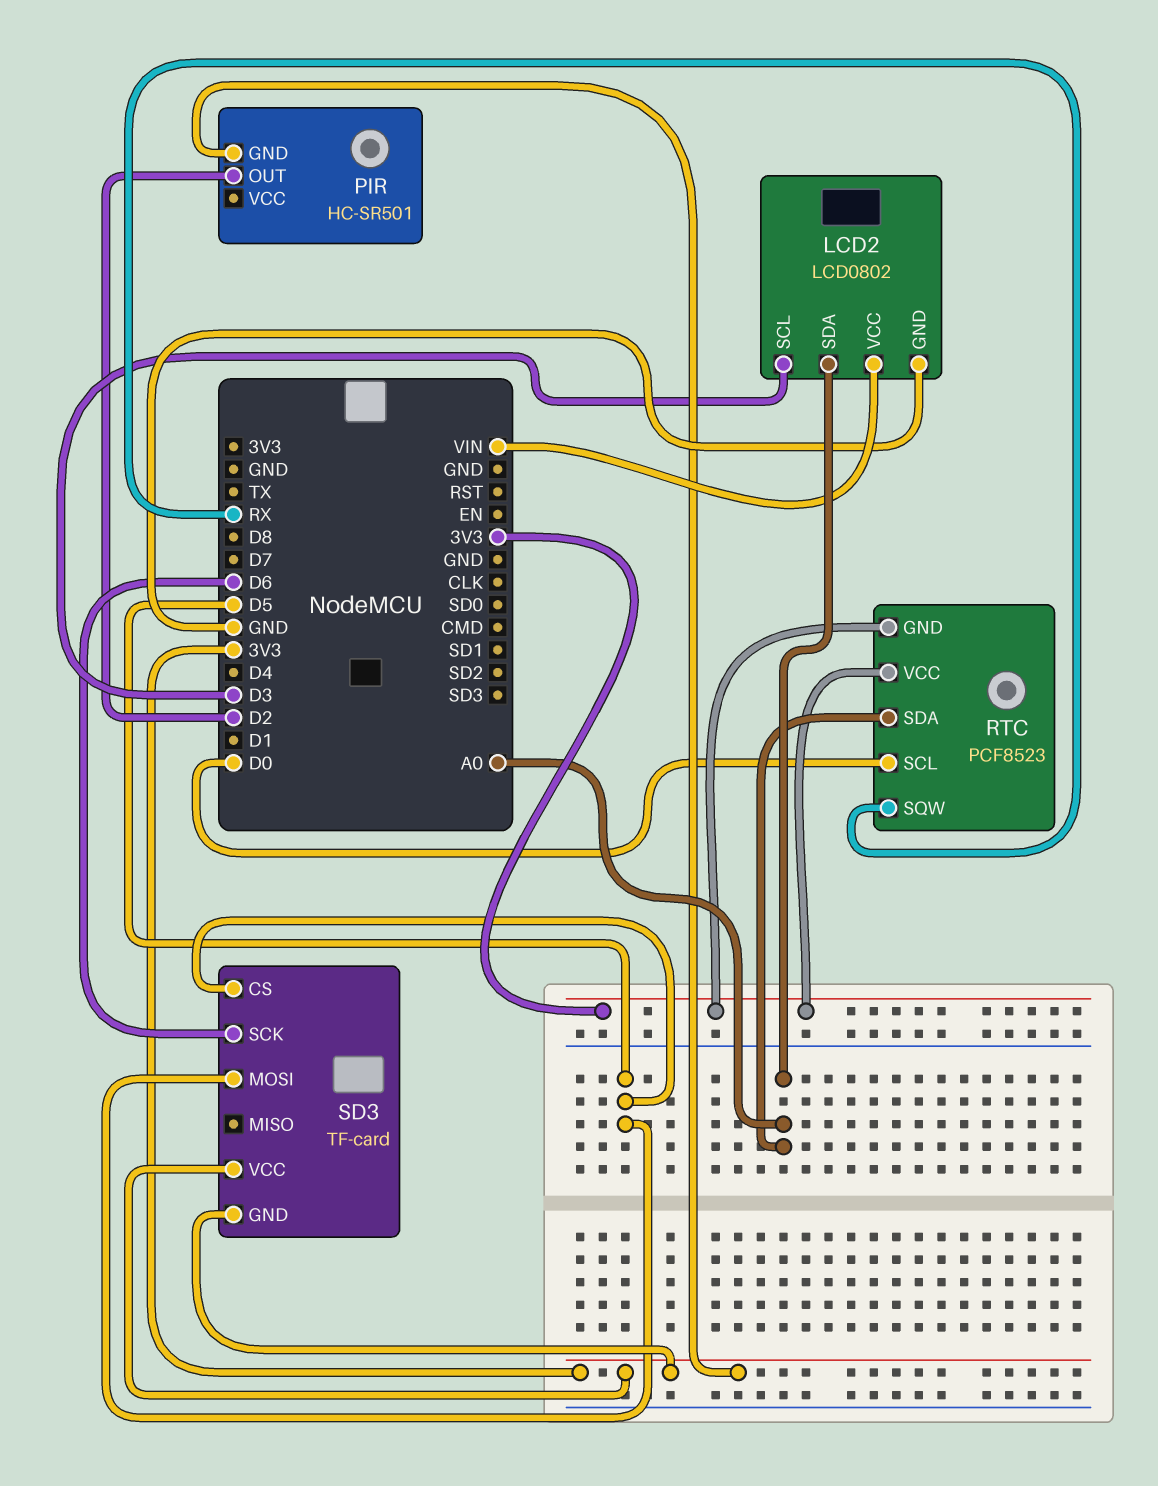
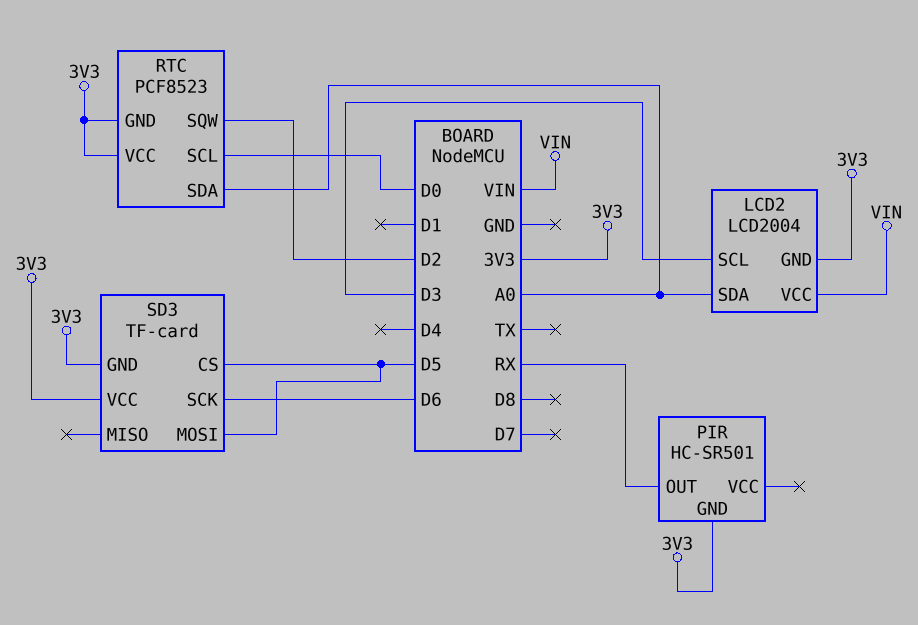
LCD2: LCD0802 -> LCD2004
LCD2 pin GND: GND -> 3V3
PIR pin OUT: D2 -> RX
RTC pin SQW: RX -> D2

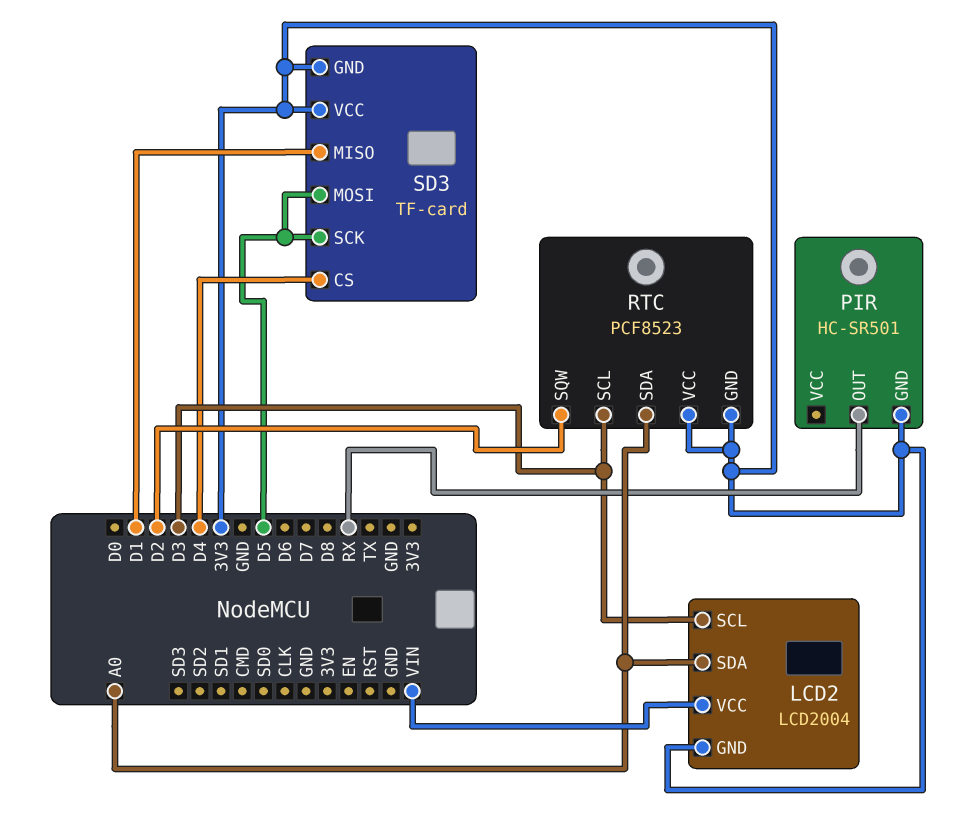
RTC pin SCL: D0 -> D3
SD3 pin CS: D5 -> D4
SD3 pin MISO: none -> D1
SD3 pin SCK: D6 -> D5

